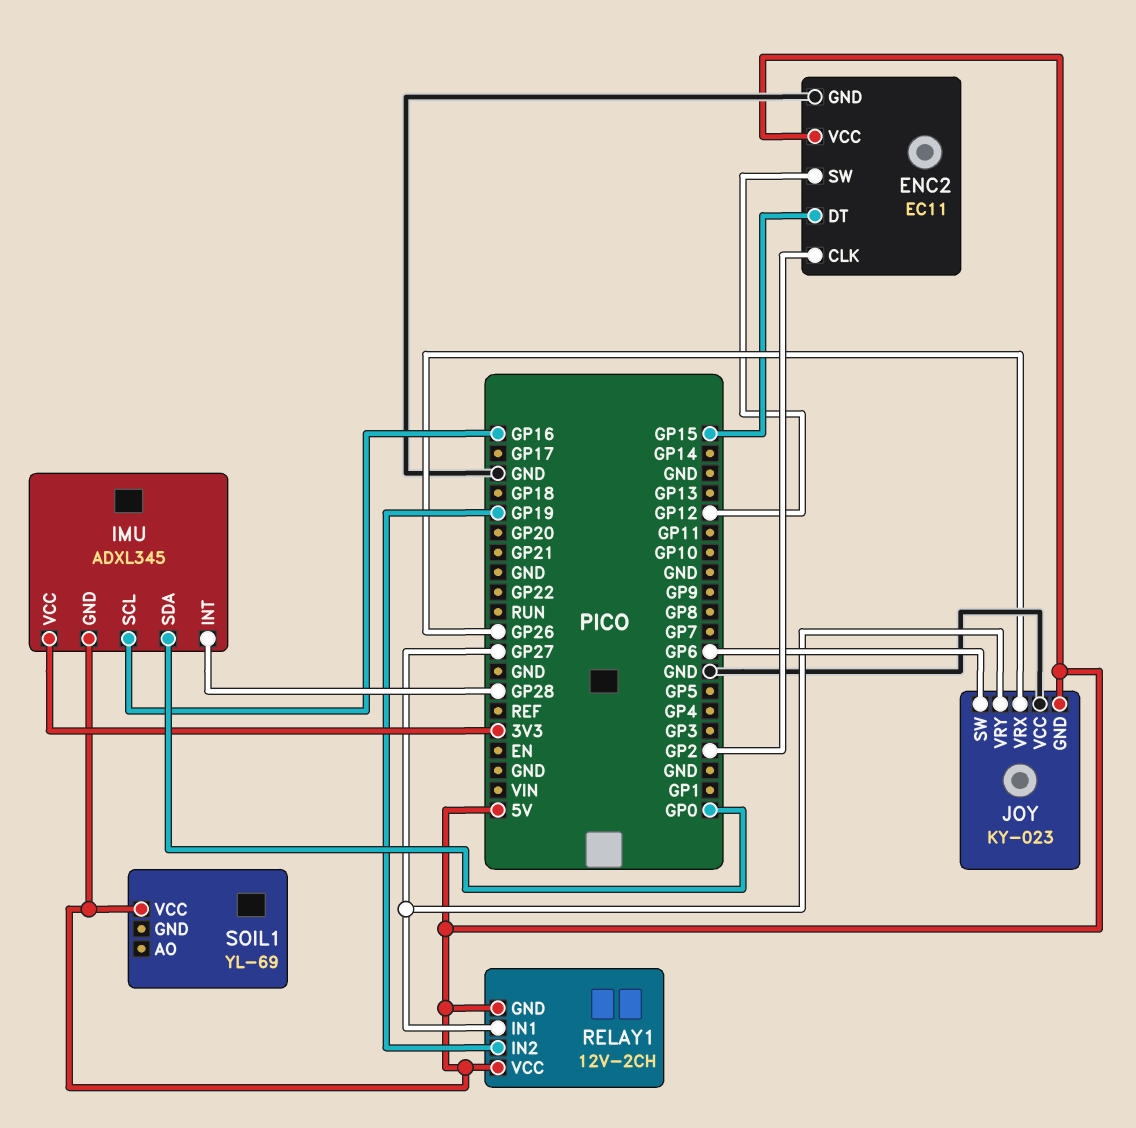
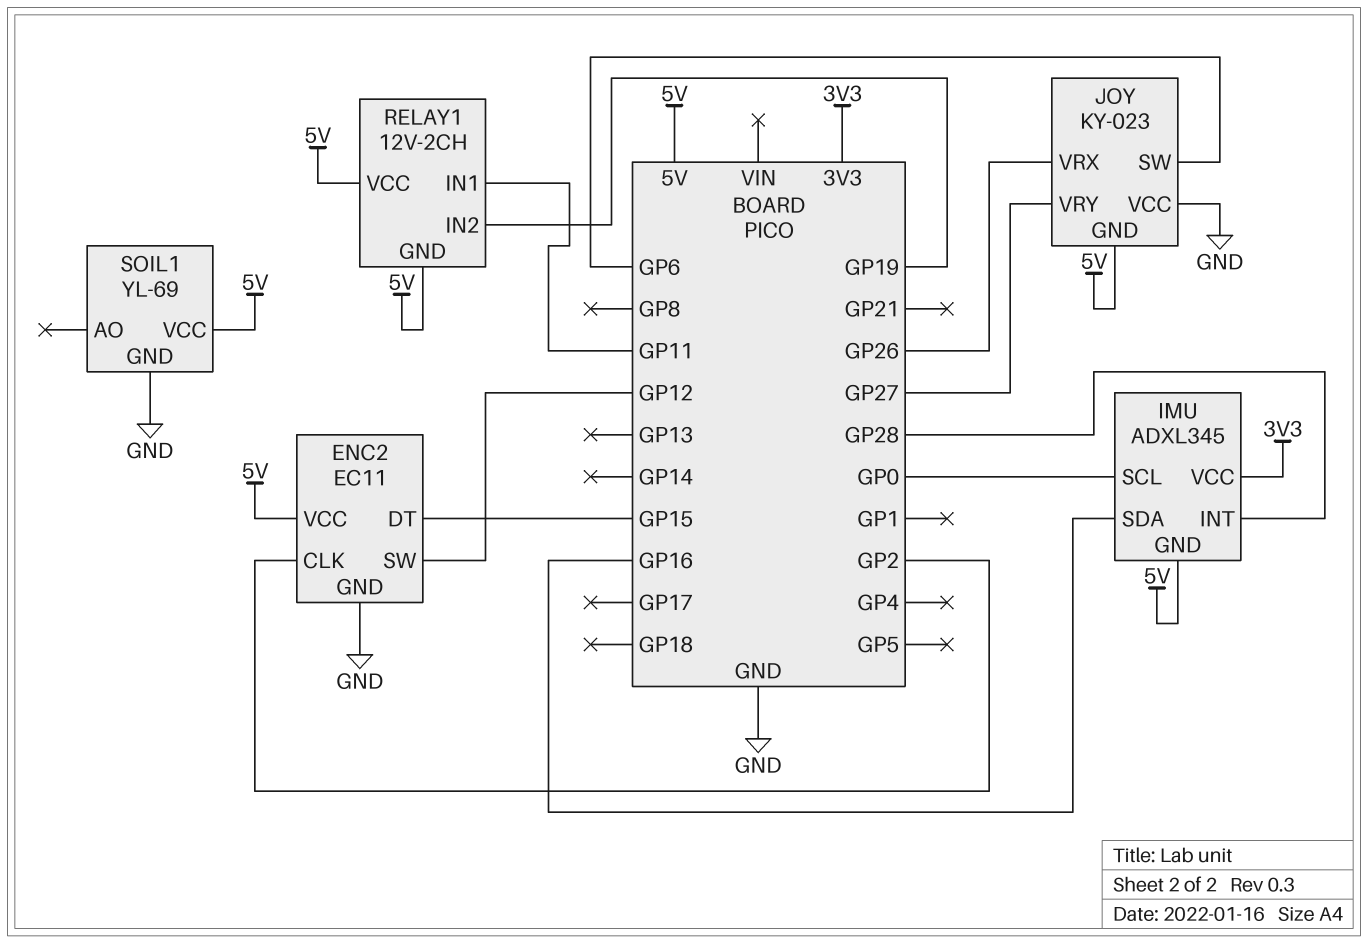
IMU pin SCL: GP16 -> GP0
IMU pin SDA: GP0 -> GP16
RELAY1 pin IN1: GP27 -> GP11
SOIL1 pin GND: none -> GND

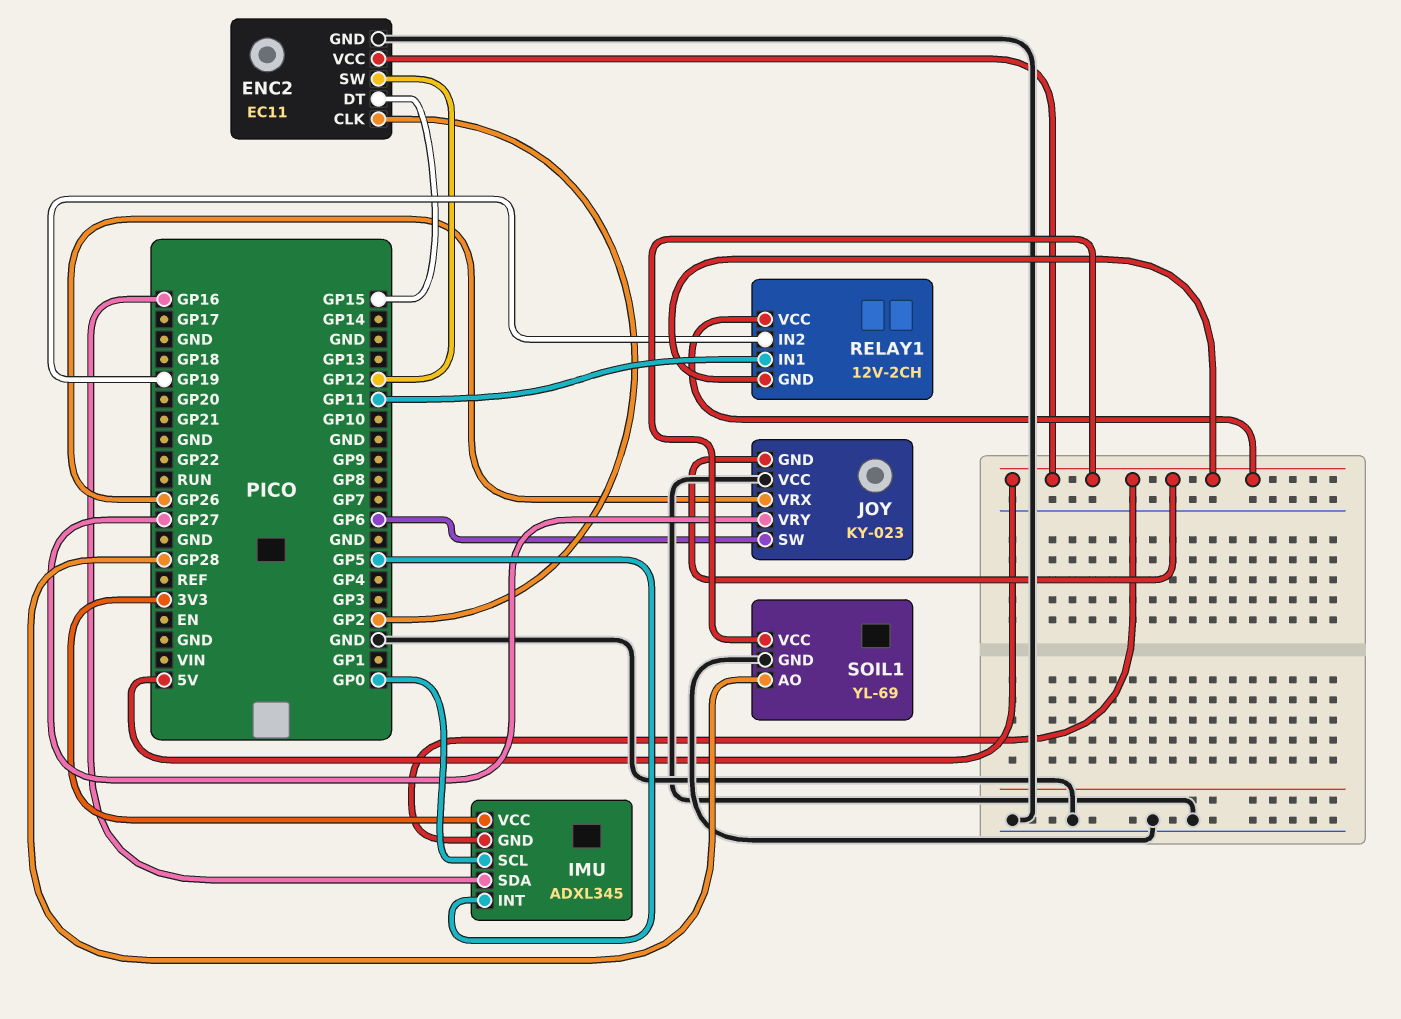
IMU pin INT: GP28 -> GP5
SOIL1 pin AO: none -> GP28

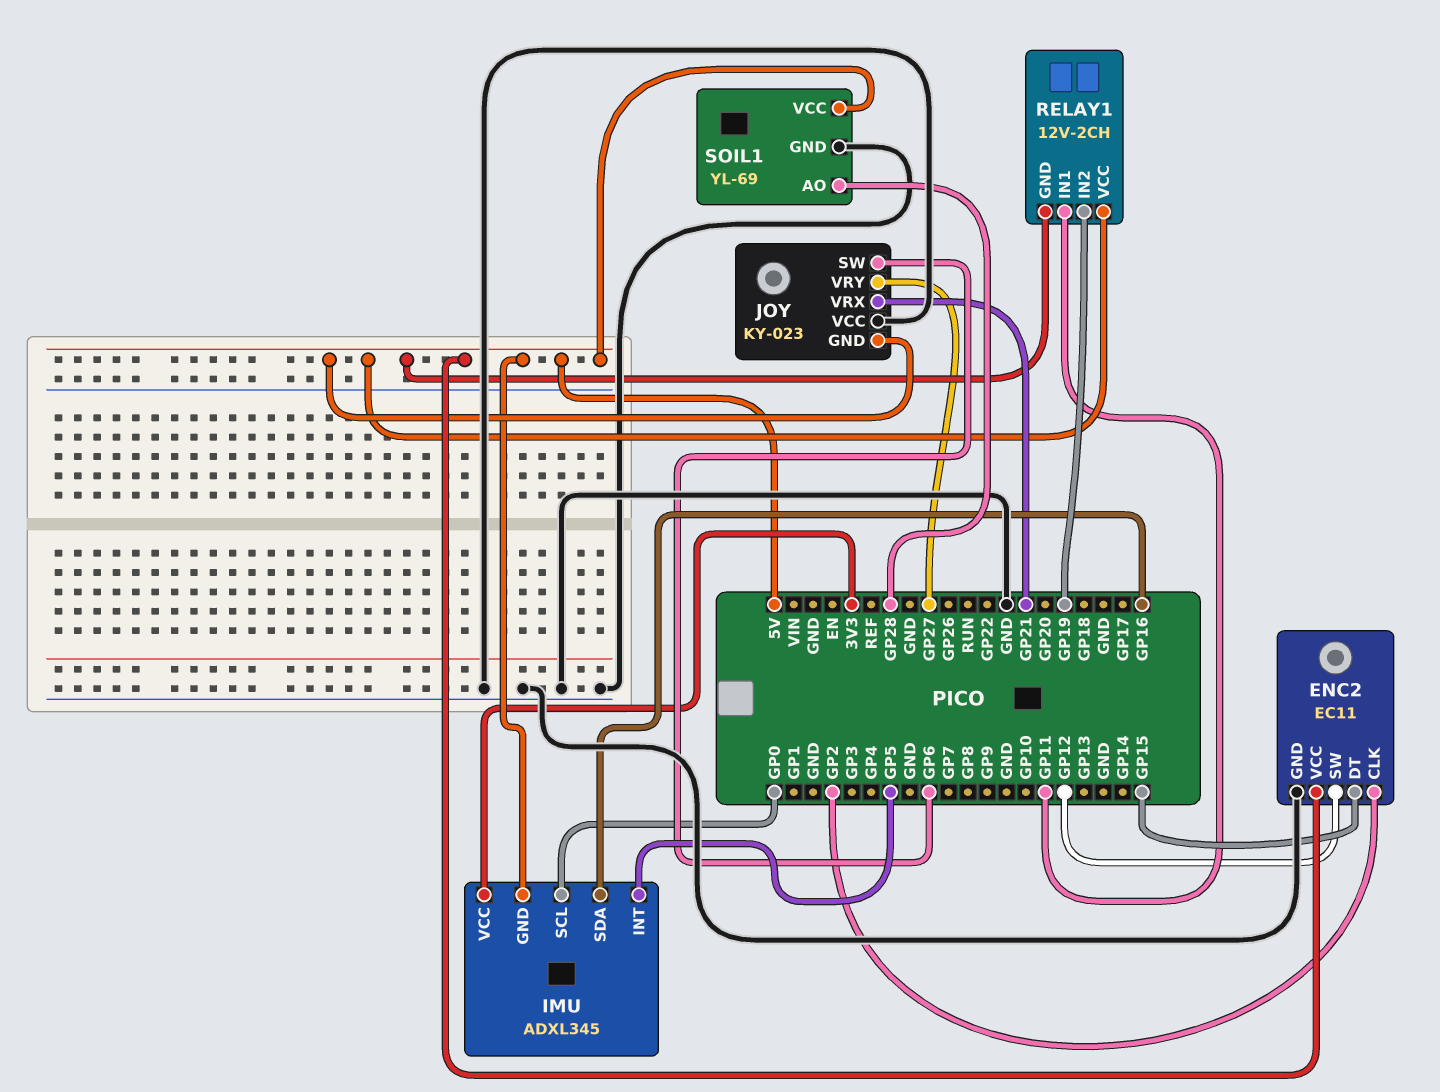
JOY pin VRX: GP26 -> GP21

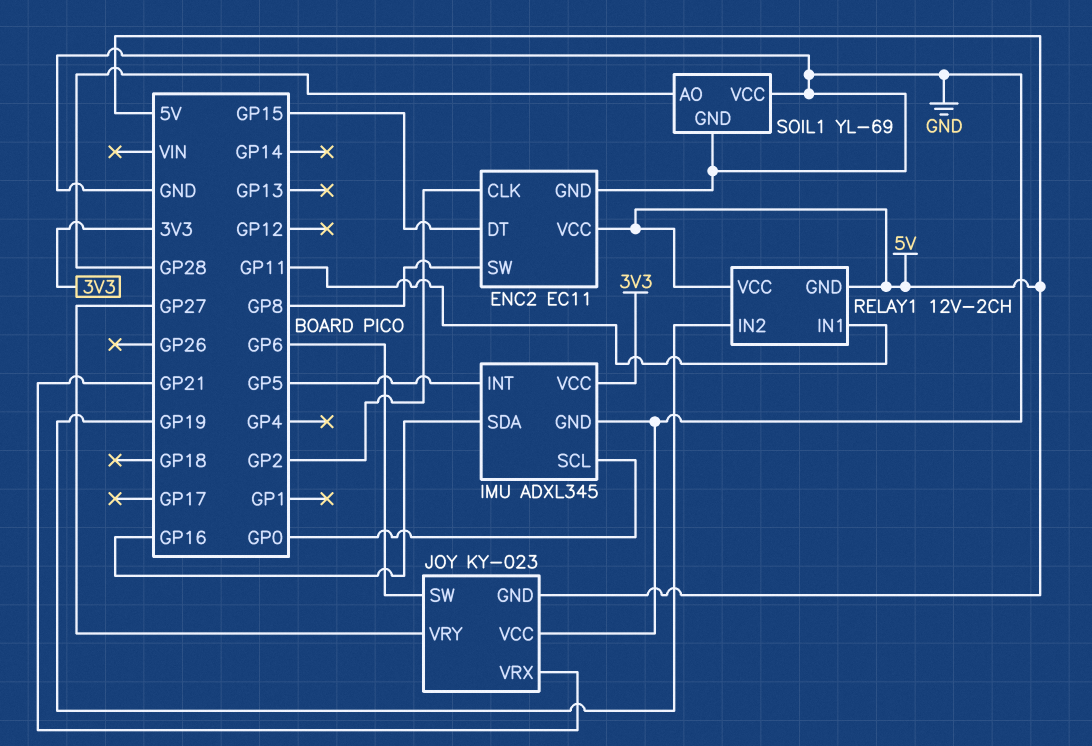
ENC2 pin SW: GP12 -> GP8
IMU pin GND: 5V -> GND
SOIL1 pin VCC: 5V -> GND

